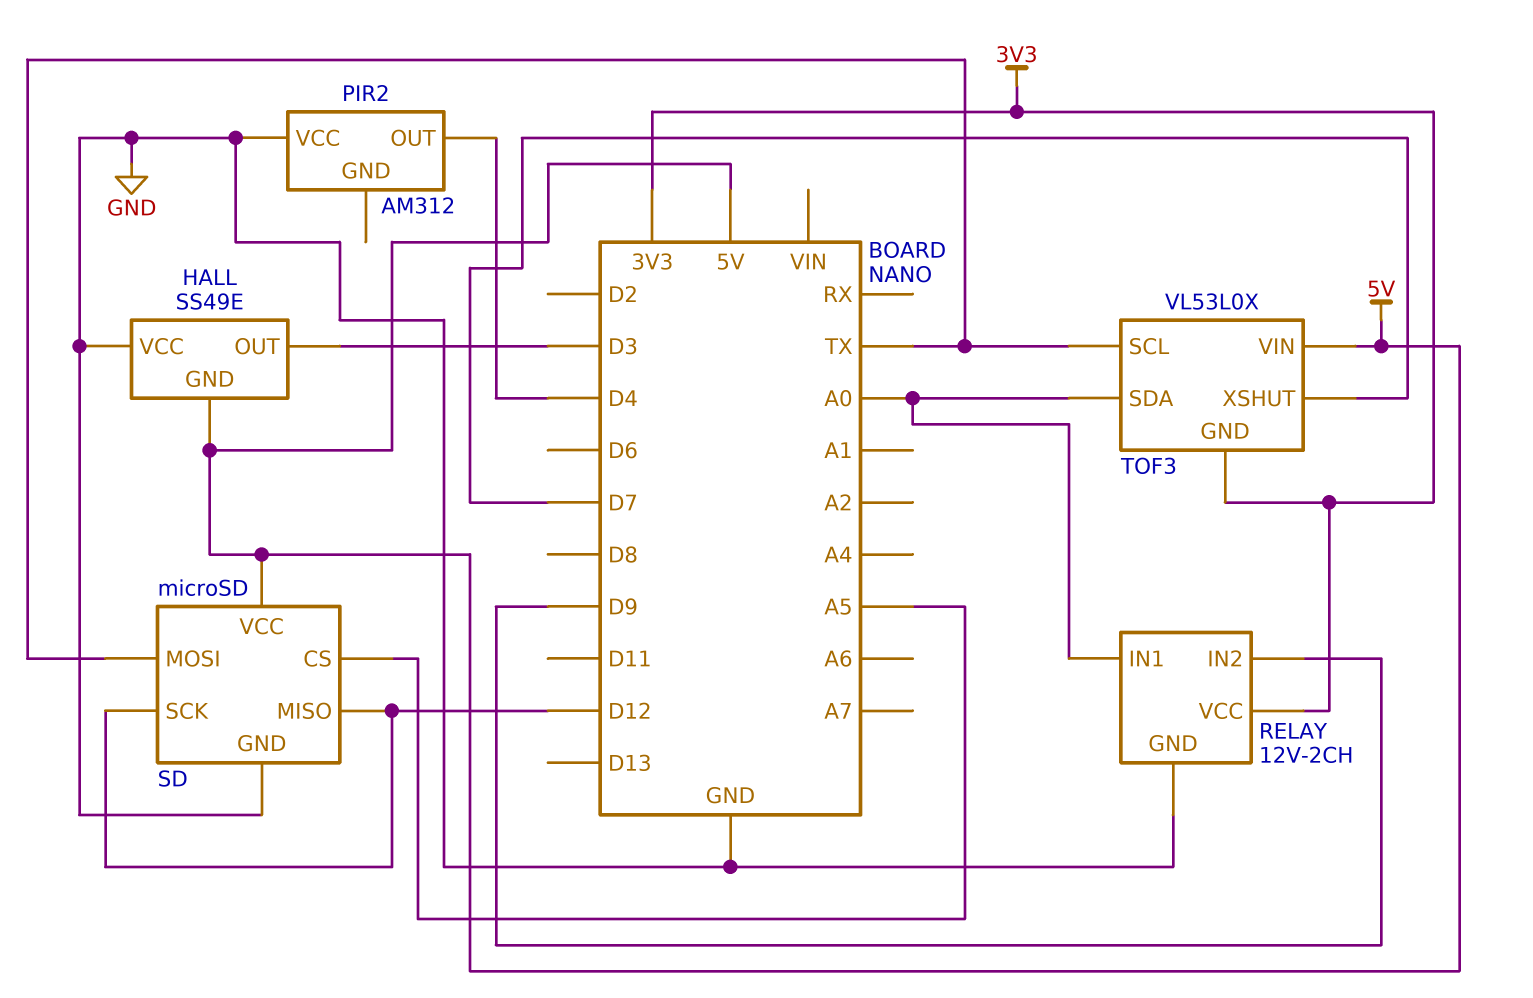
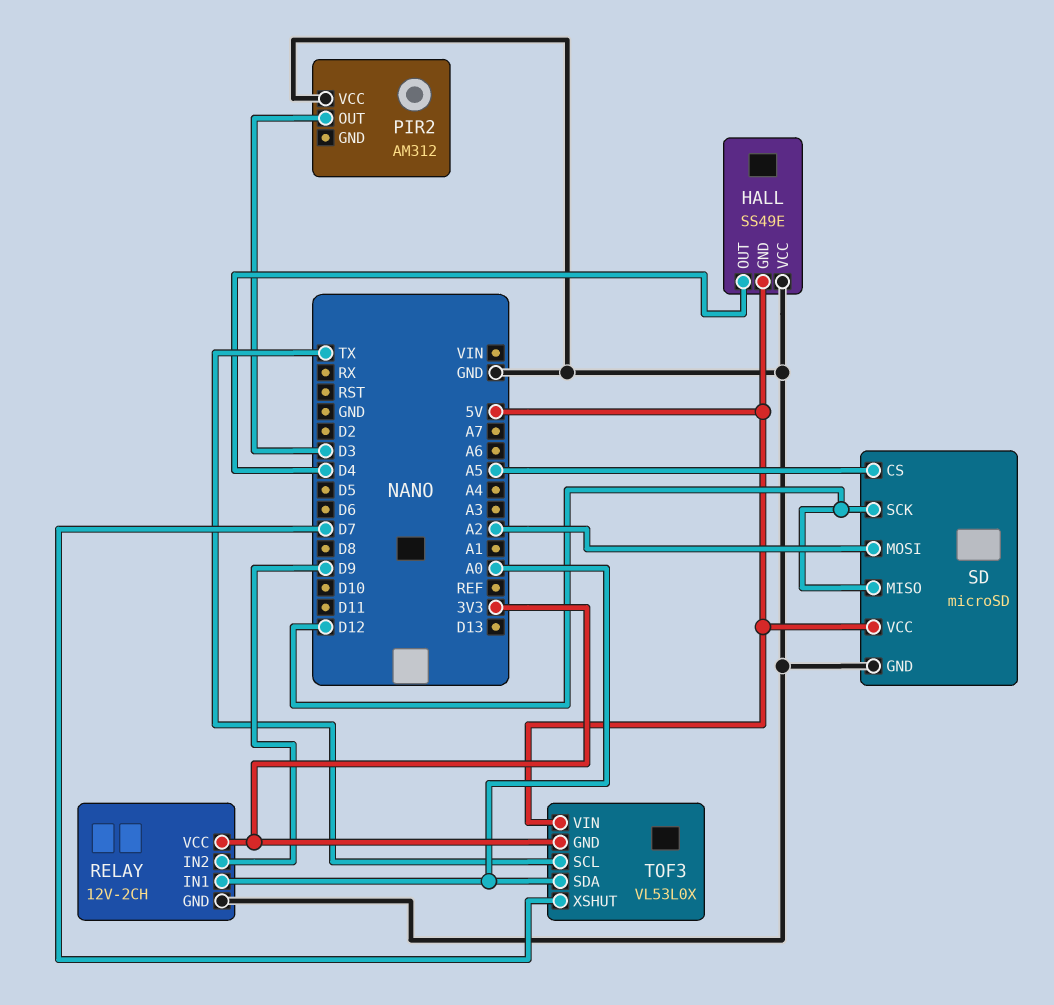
HALL pin OUT: D3 -> D4
PIR2 pin OUT: D4 -> D3
SD pin MOSI: TX -> A2

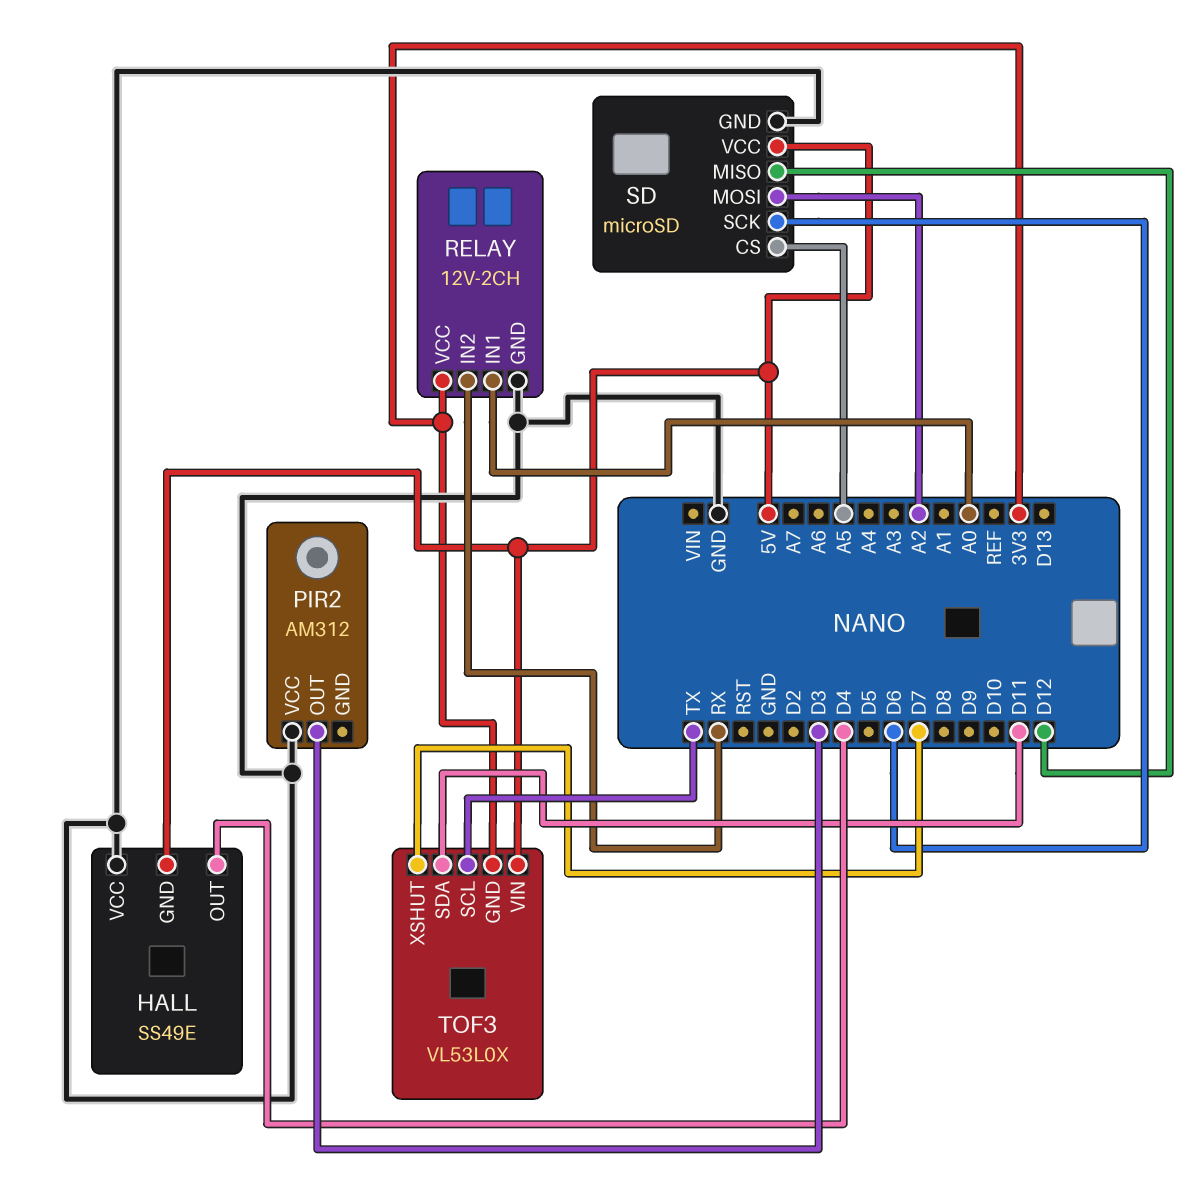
RELAY pin IN2: D9 -> RX
SD pin SCK: D12 -> D6
TOF3 pin SDA: A0 -> D11

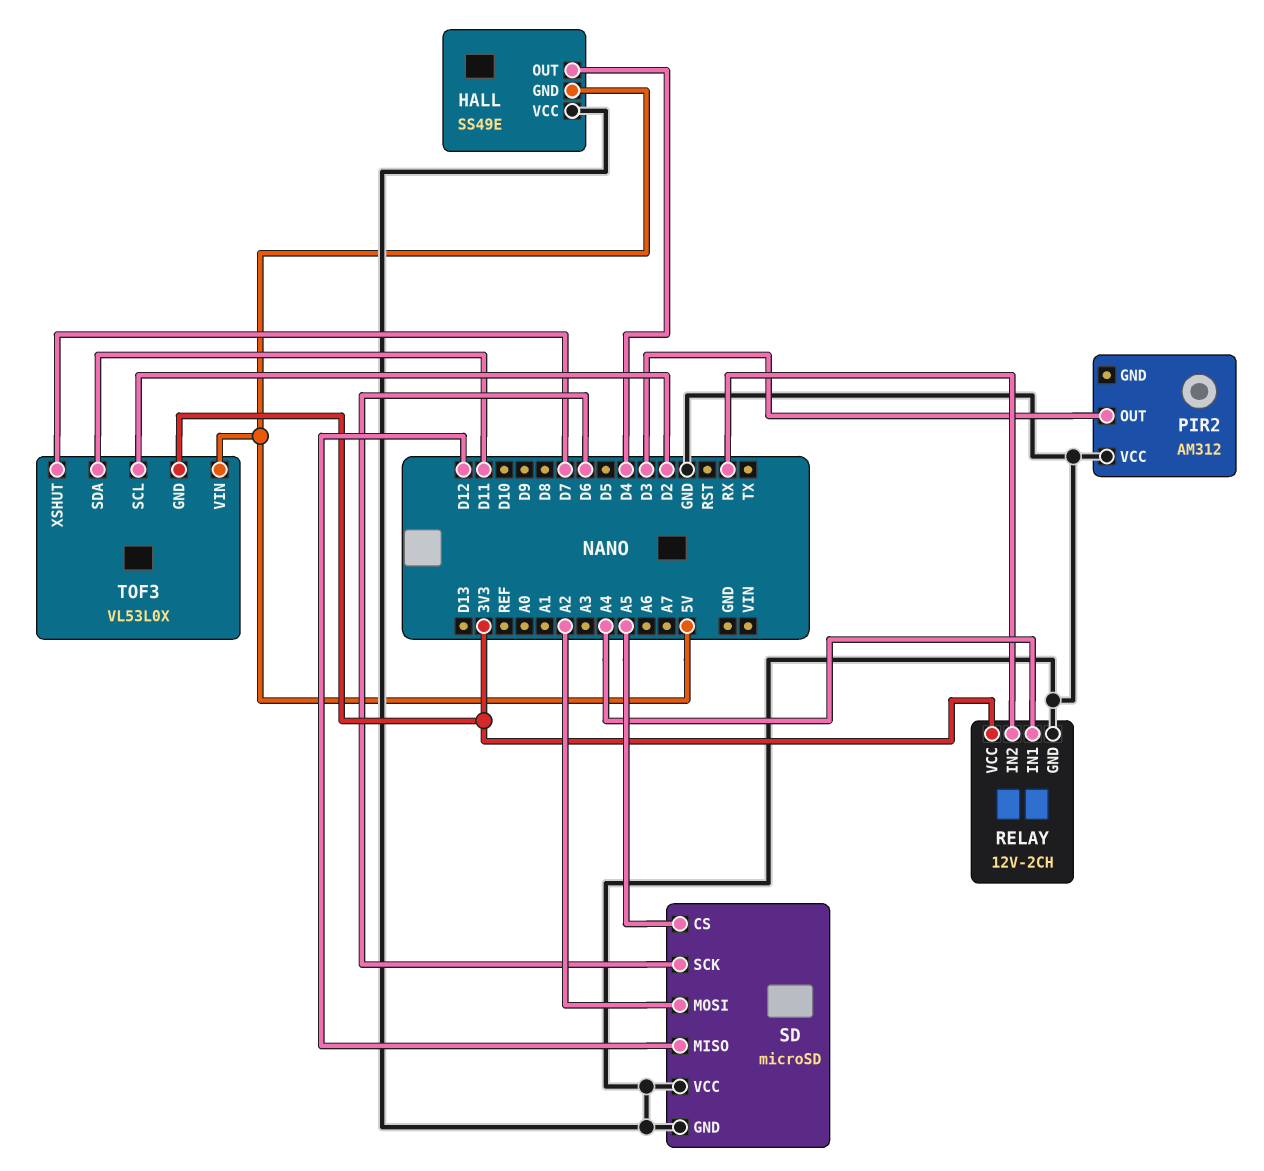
RELAY pin IN1: A0 -> A4
SD pin VCC: 5V -> GND
TOF3 pin SCL: TX -> D2

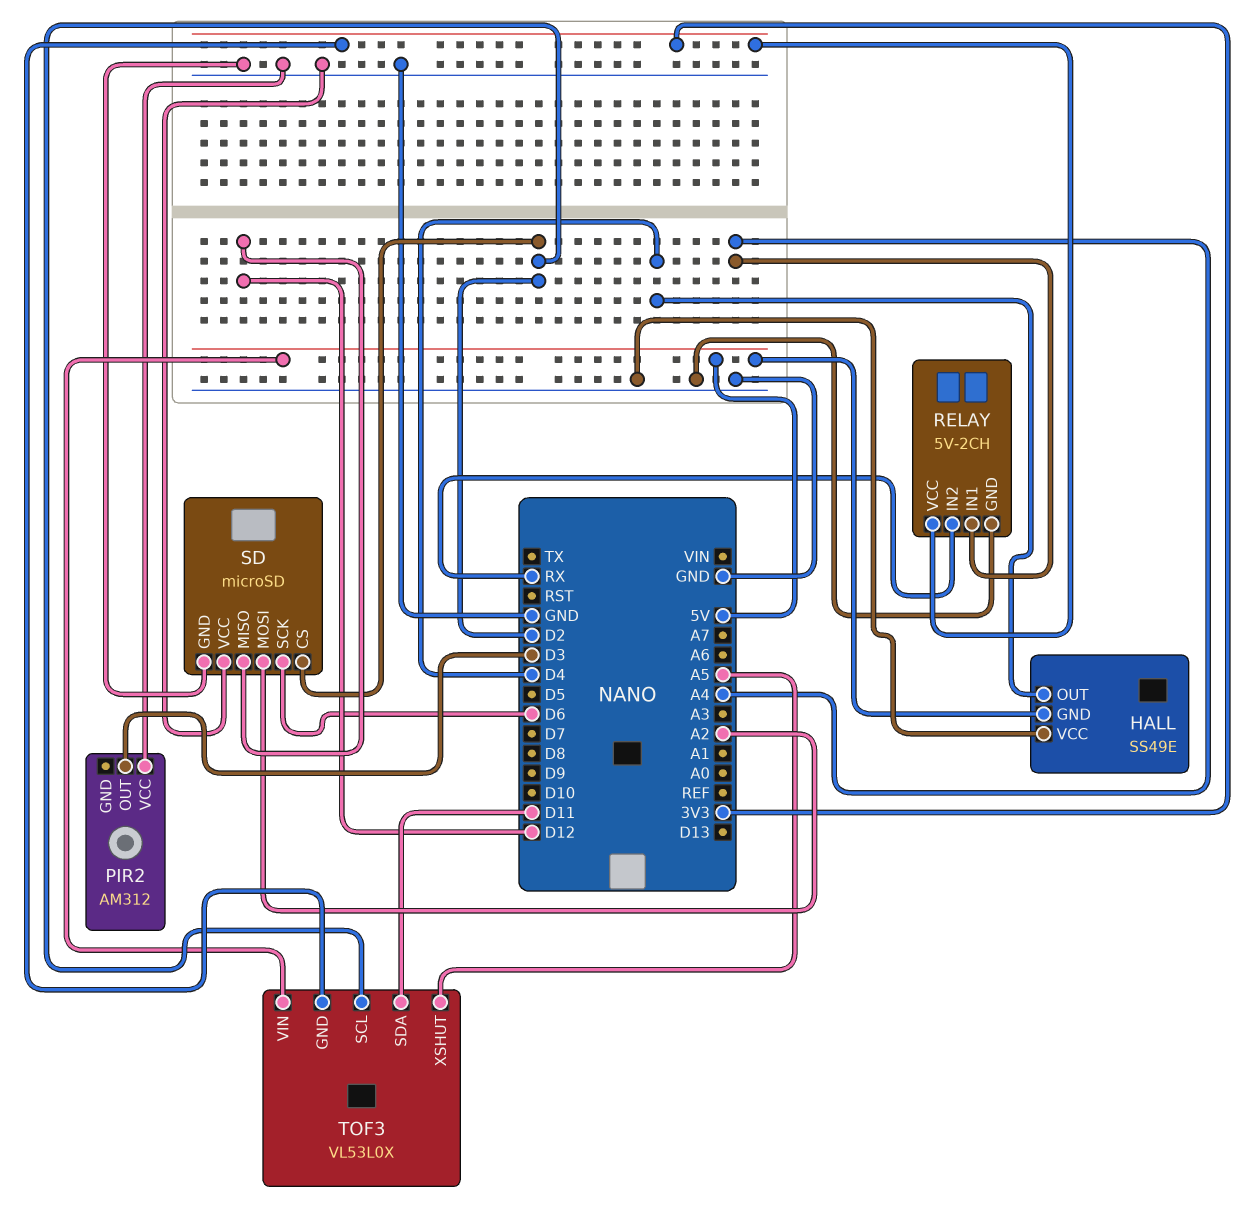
RELAY: 12V-2CH -> 5V-2CH
SD pin CS: A5 -> D2
TOF3 pin XSHUT: D7 -> A5

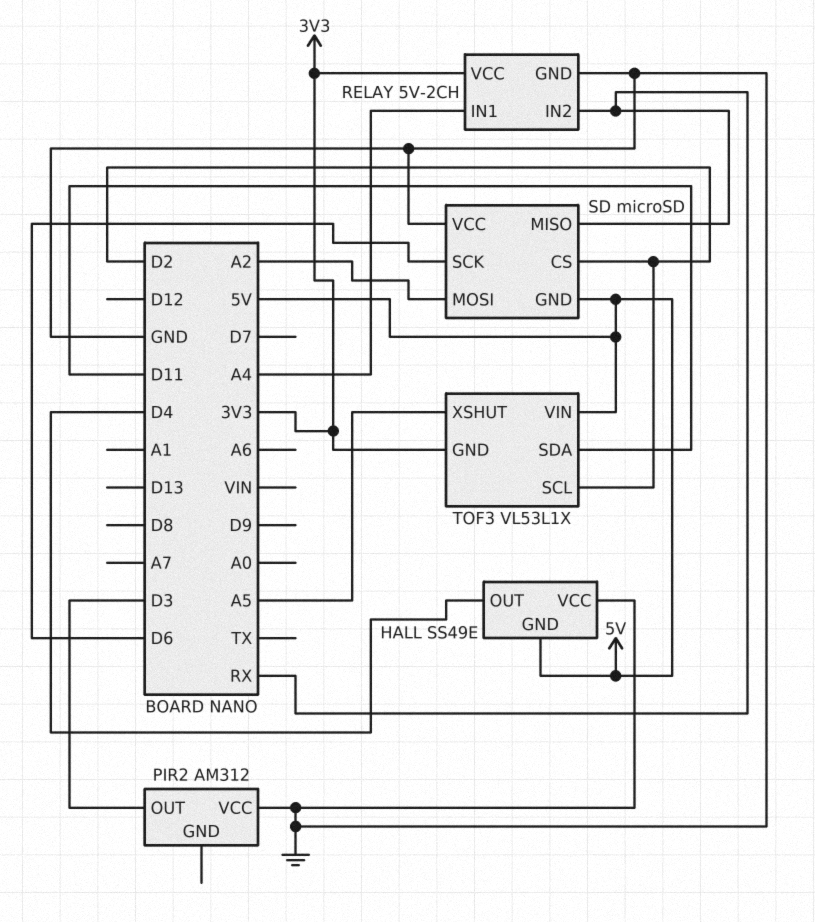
SD pin GND: GND -> 5V
SD pin MISO: D12 -> RX
TOF3: VL53L0X -> VL53L1X

